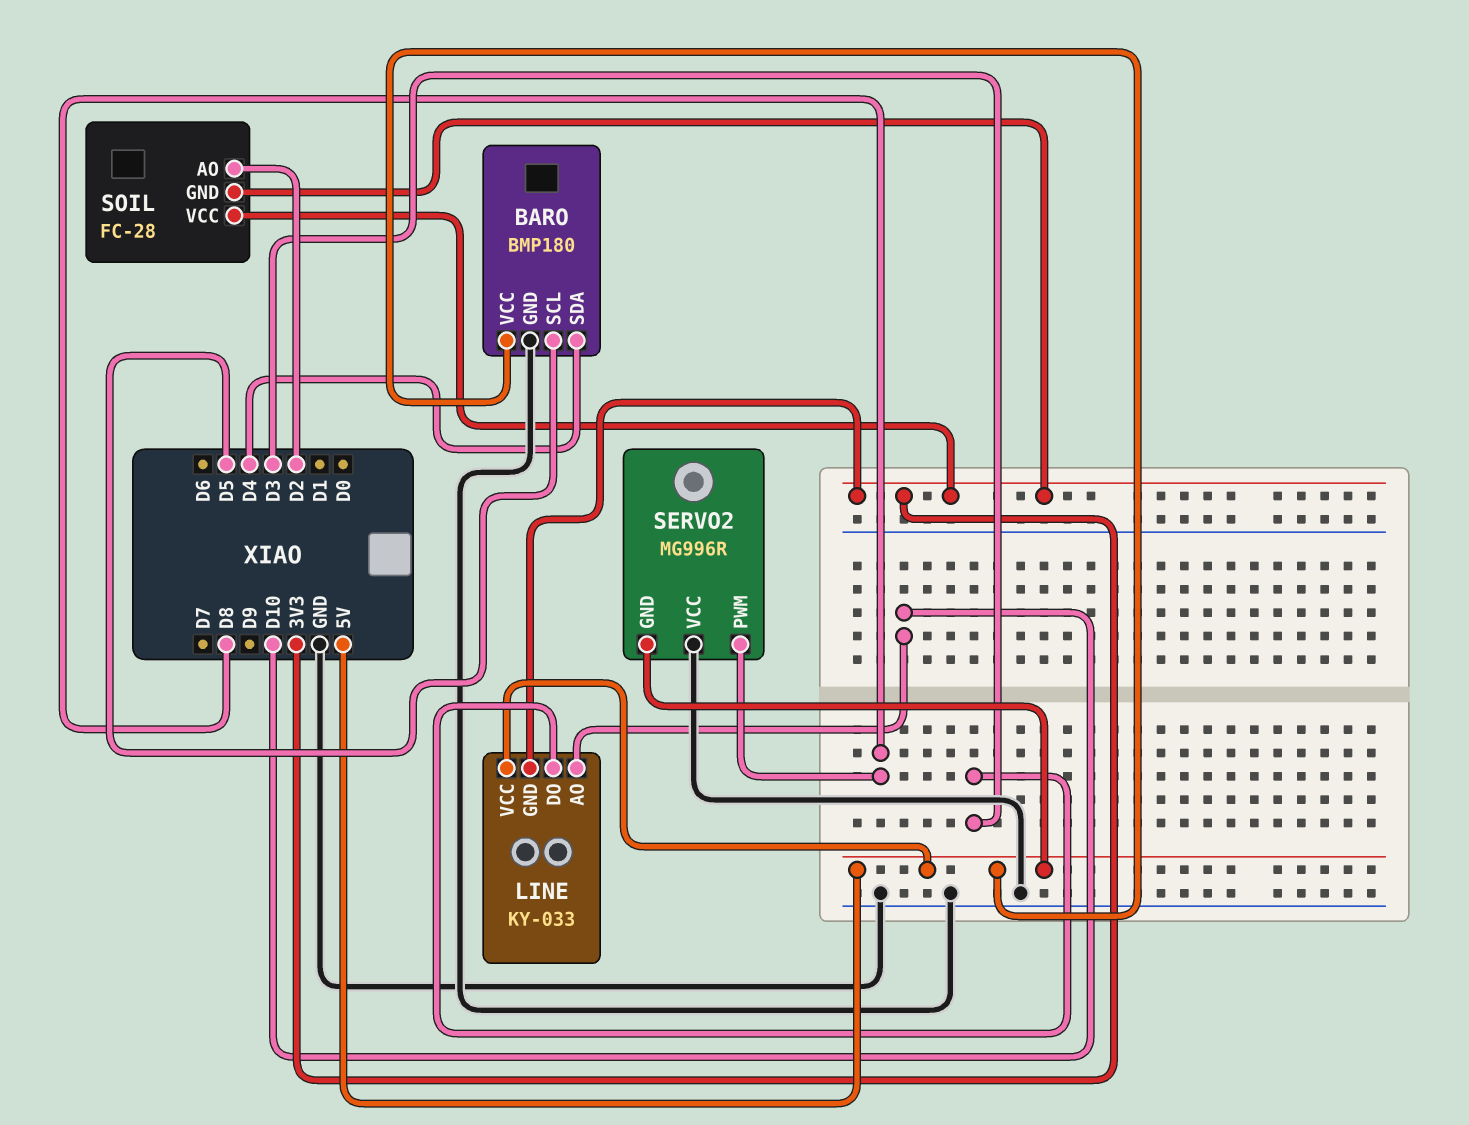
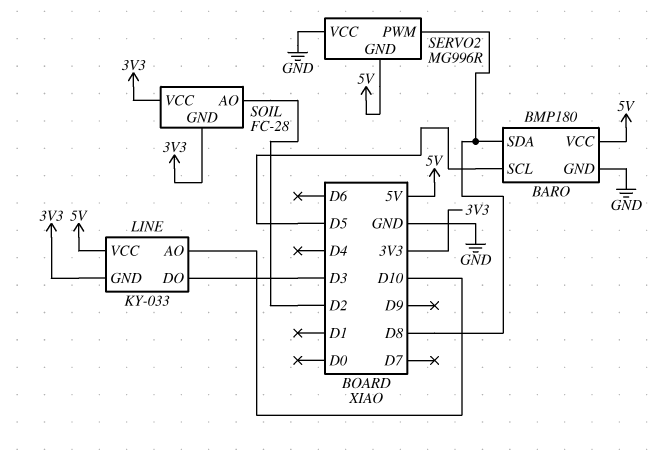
BARO pin SDA: D4 -> D8

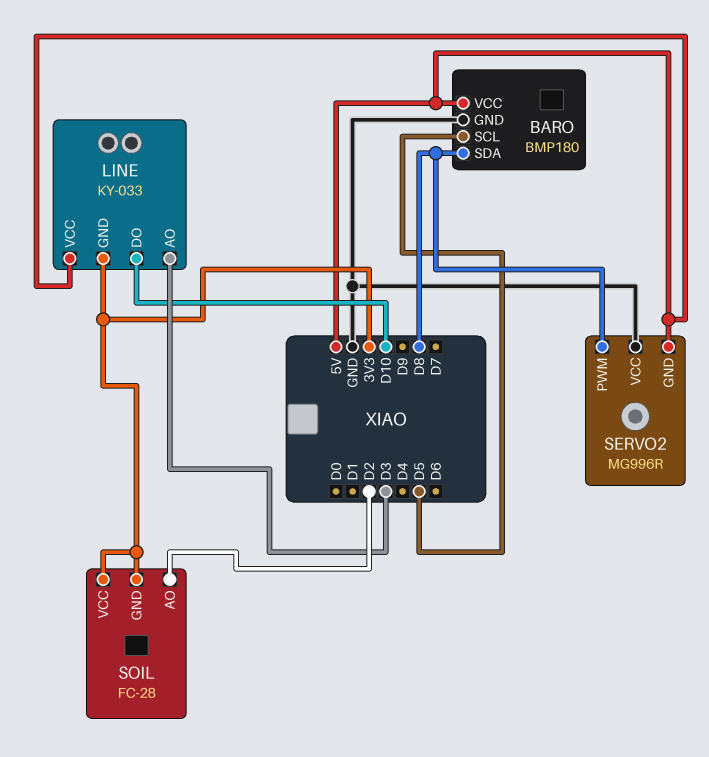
LINE pin AO: D10 -> D3
LINE pin DO: D3 -> D10

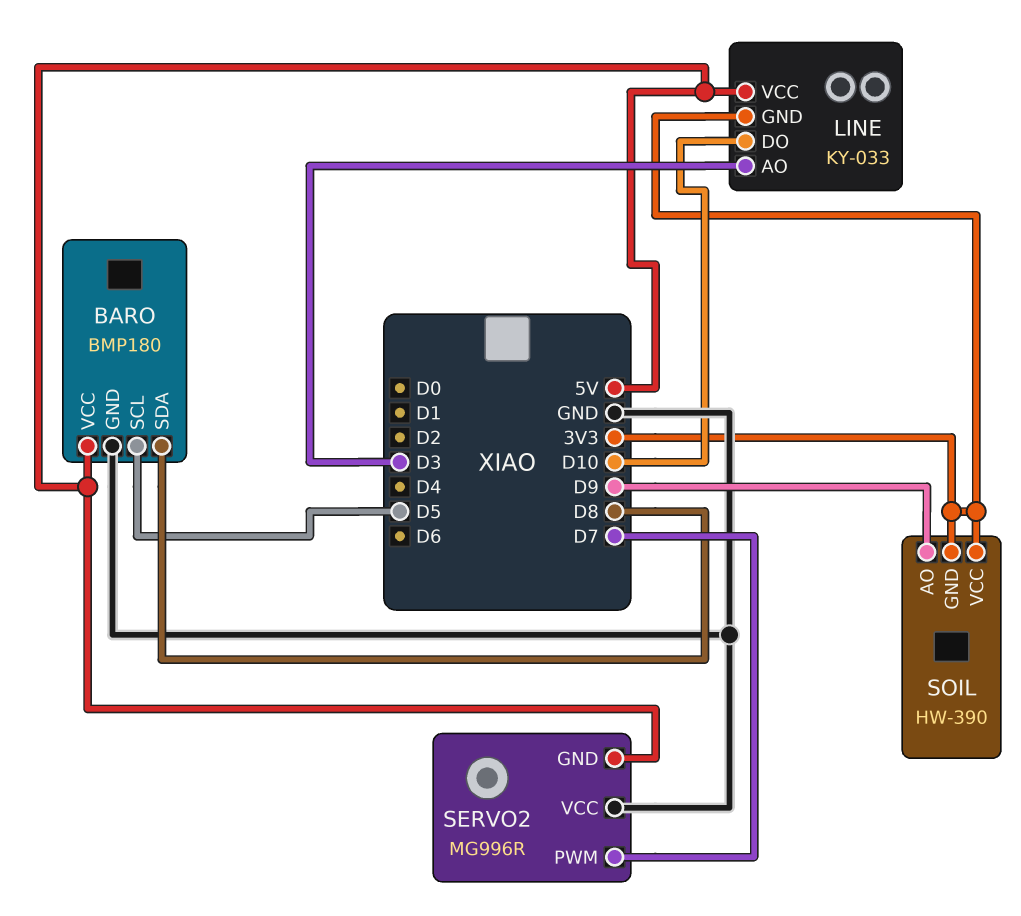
SERVO2 pin PWM: D8 -> D7
SOIL: FC-28 -> HW-390
SOIL pin AO: D2 -> D9

